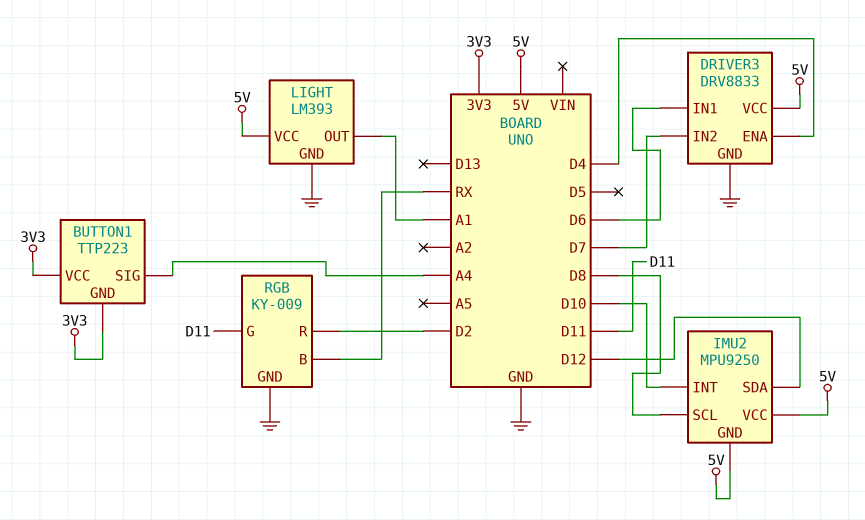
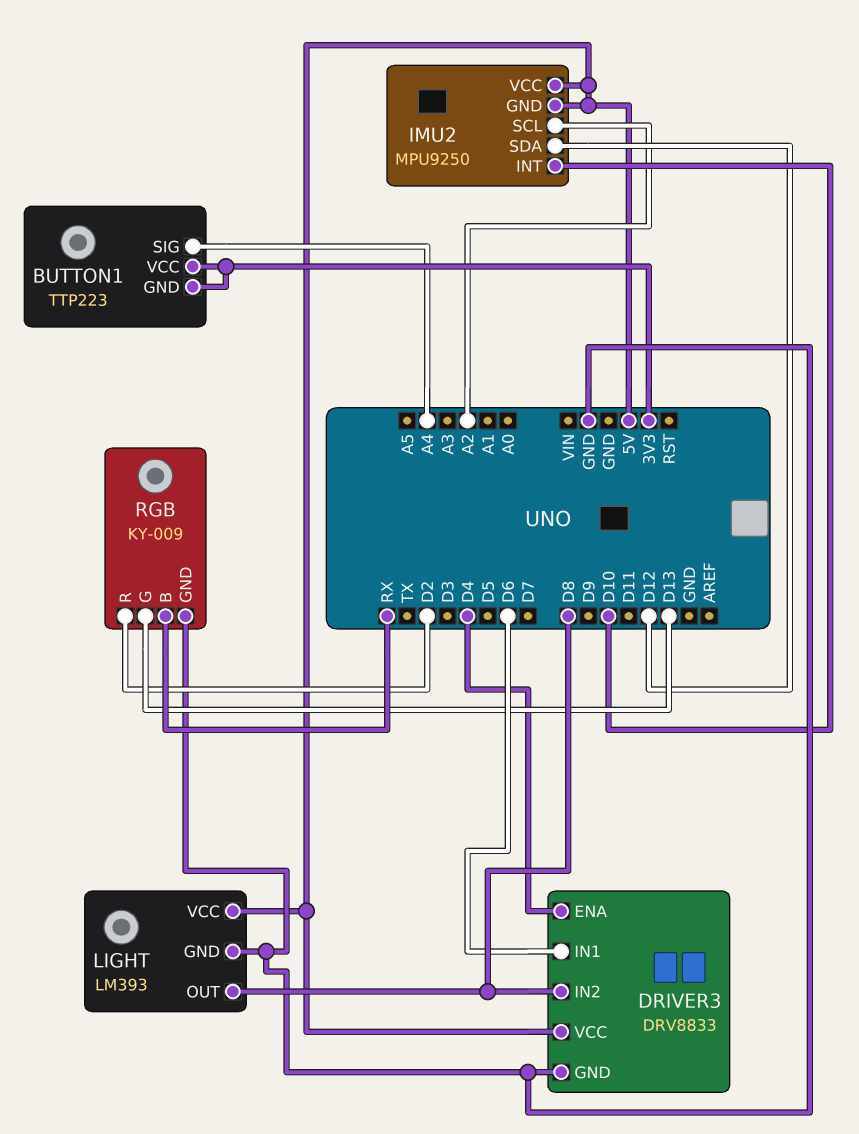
DRIVER3 pin IN2: D7 -> D8
IMU2 pin SCL: D8 -> A2
LIGHT pin OUT: A1 -> D8
RGB pin G: D11 -> D13

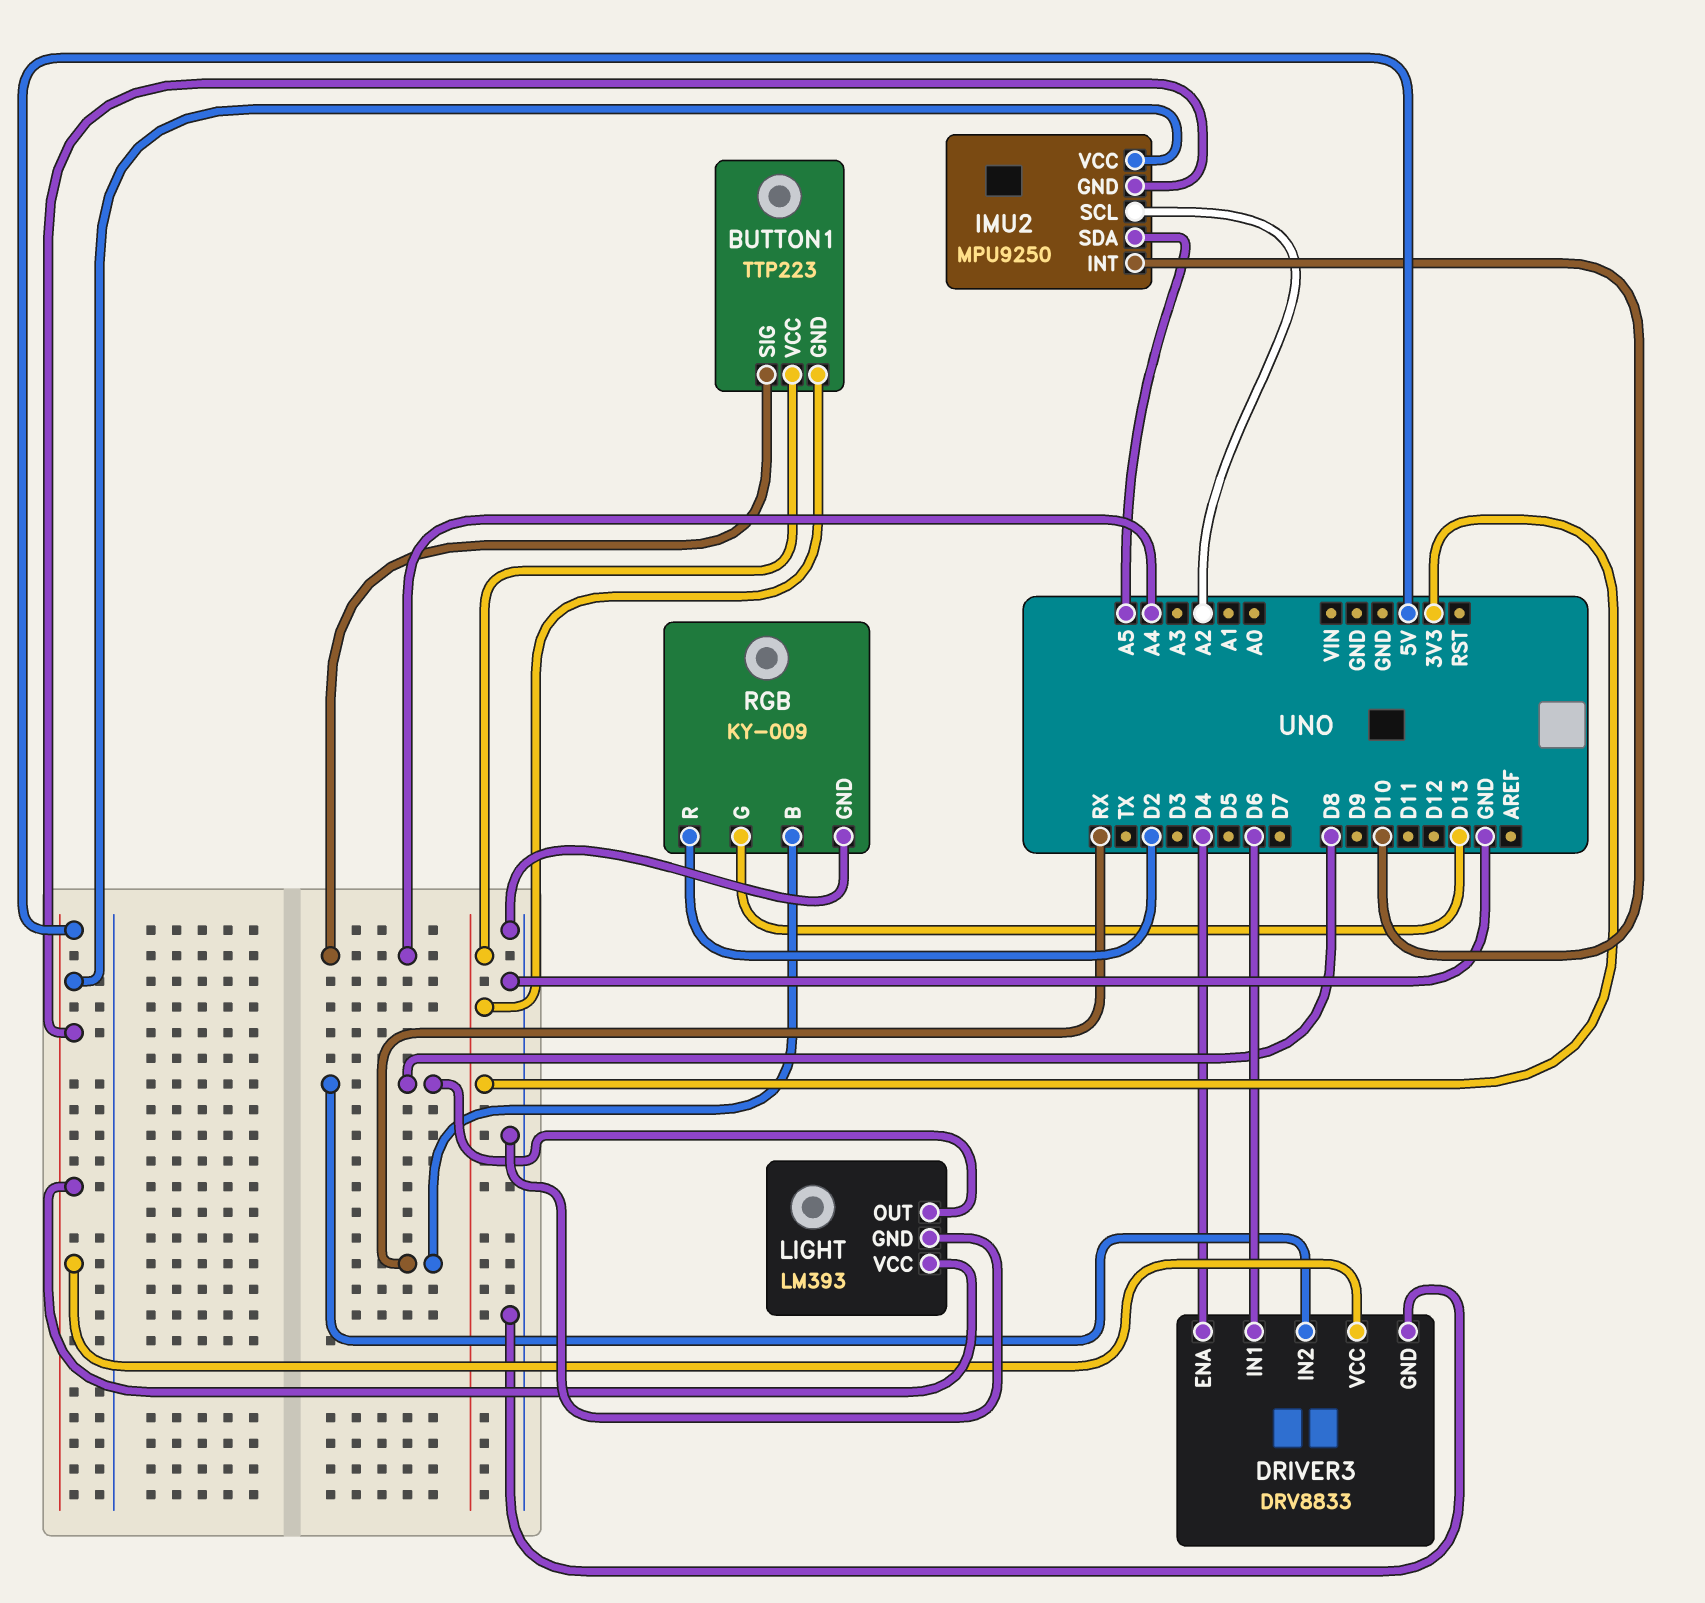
IMU2 pin SDA: D12 -> A5

